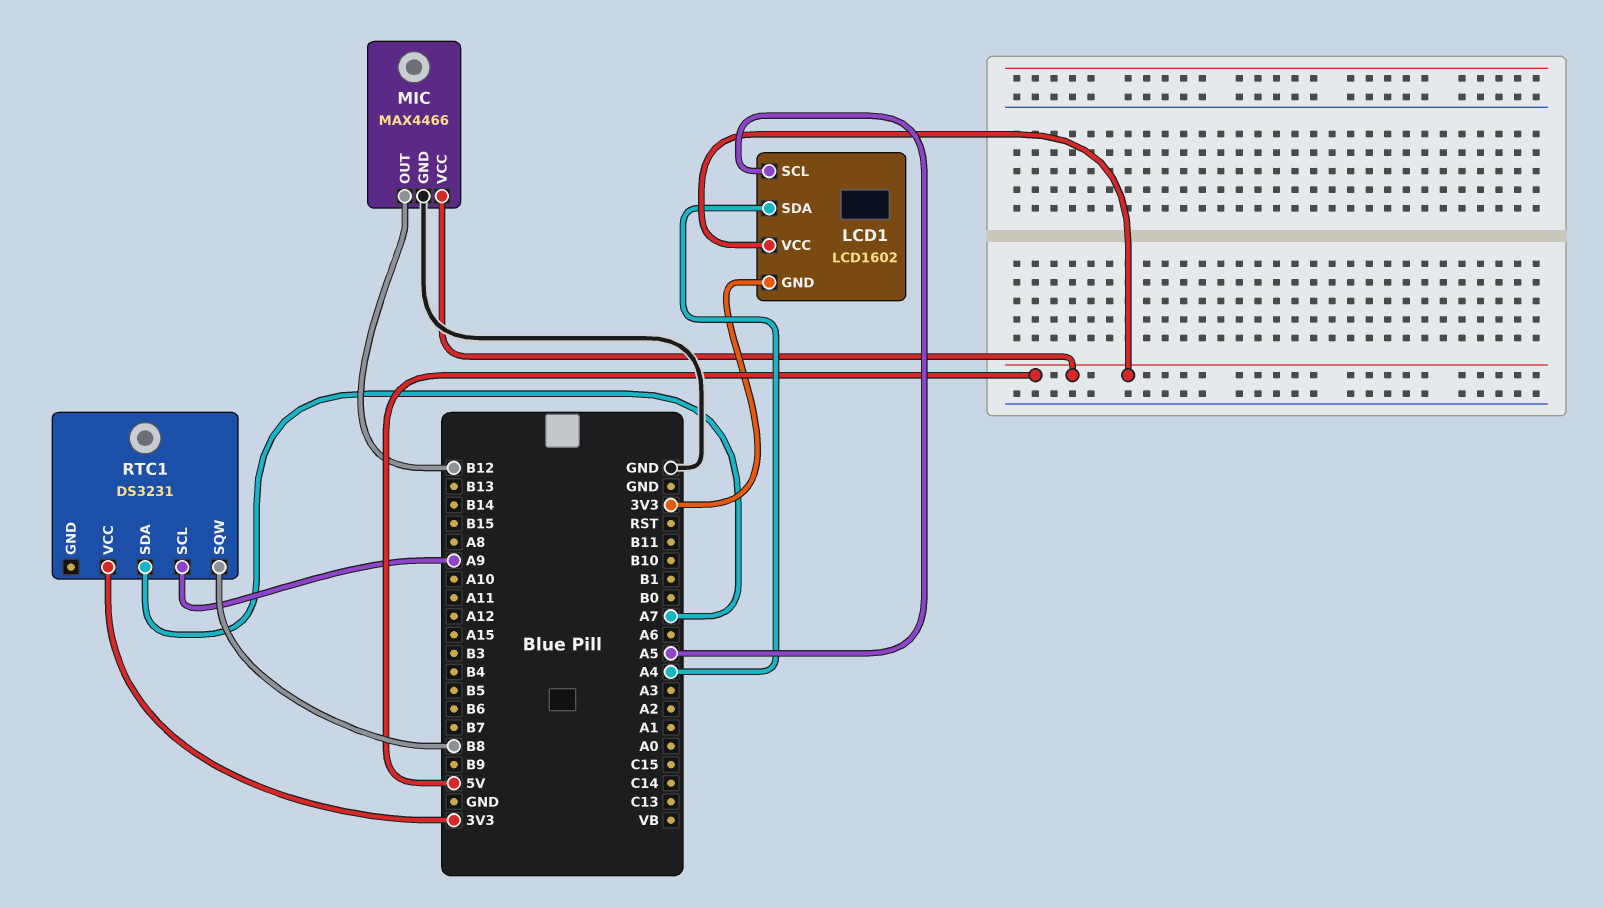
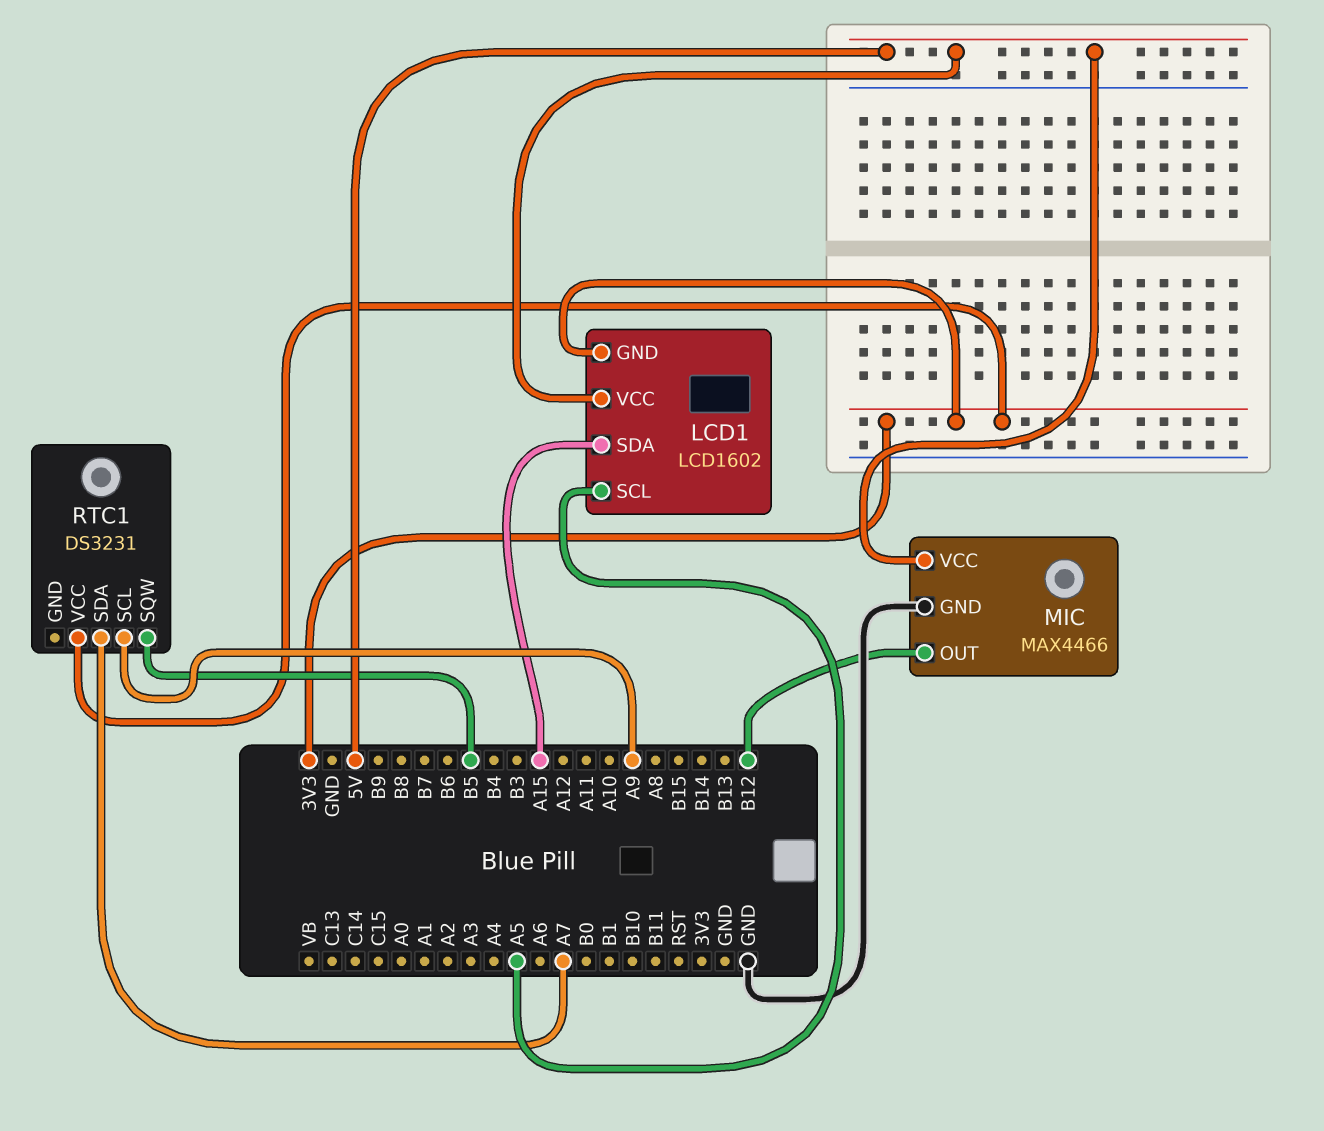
LCD1 pin SDA: A4 -> A15
RTC1 pin SQW: B8 -> B5

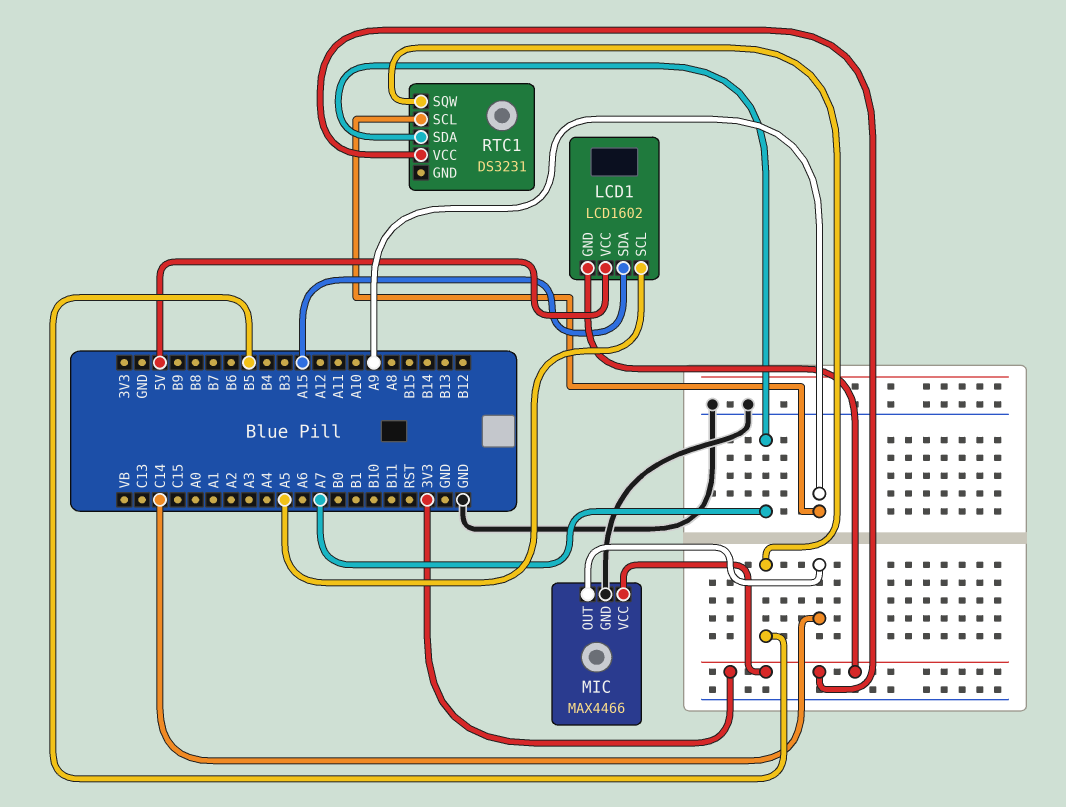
MIC pin OUT: B12 -> C14
MIC pin VCC: 5V -> 3V3

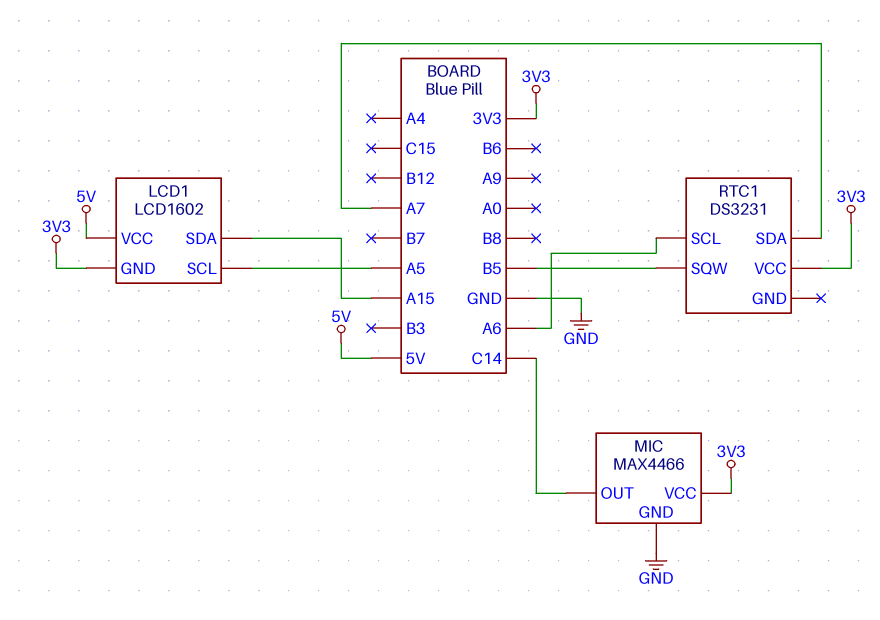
RTC1 pin SCL: A9 -> A6

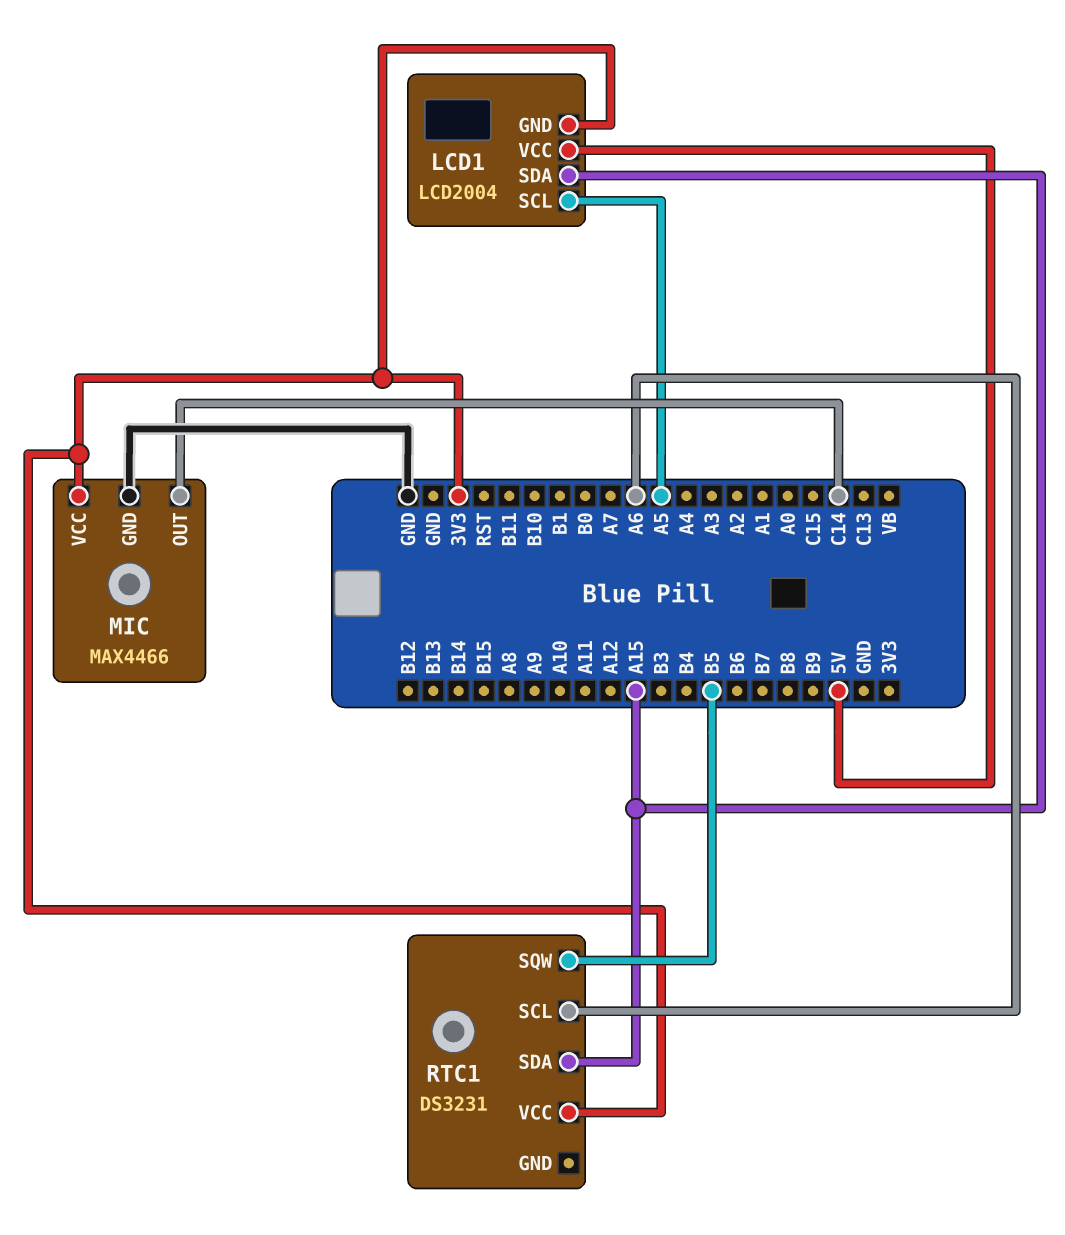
LCD1: LCD1602 -> LCD2004
RTC1 pin SDA: A7 -> A15

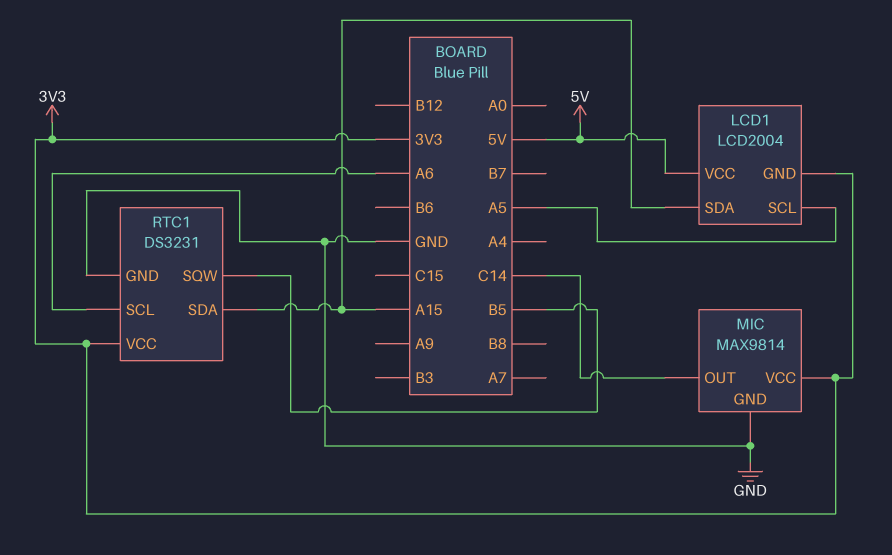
MIC: MAX4466 -> MAX9814
RTC1 pin GND: none -> GND

